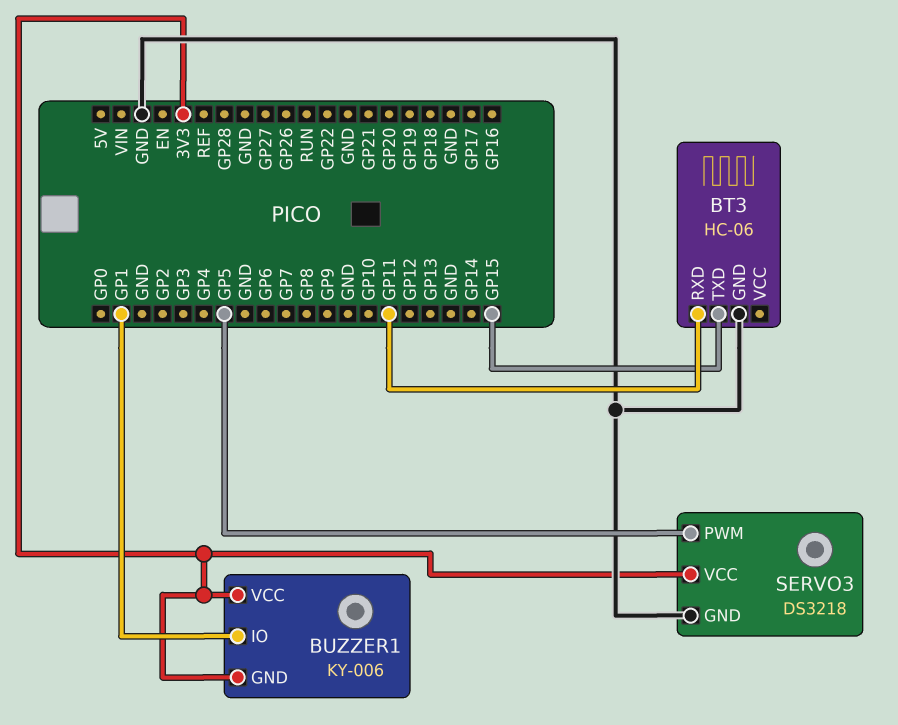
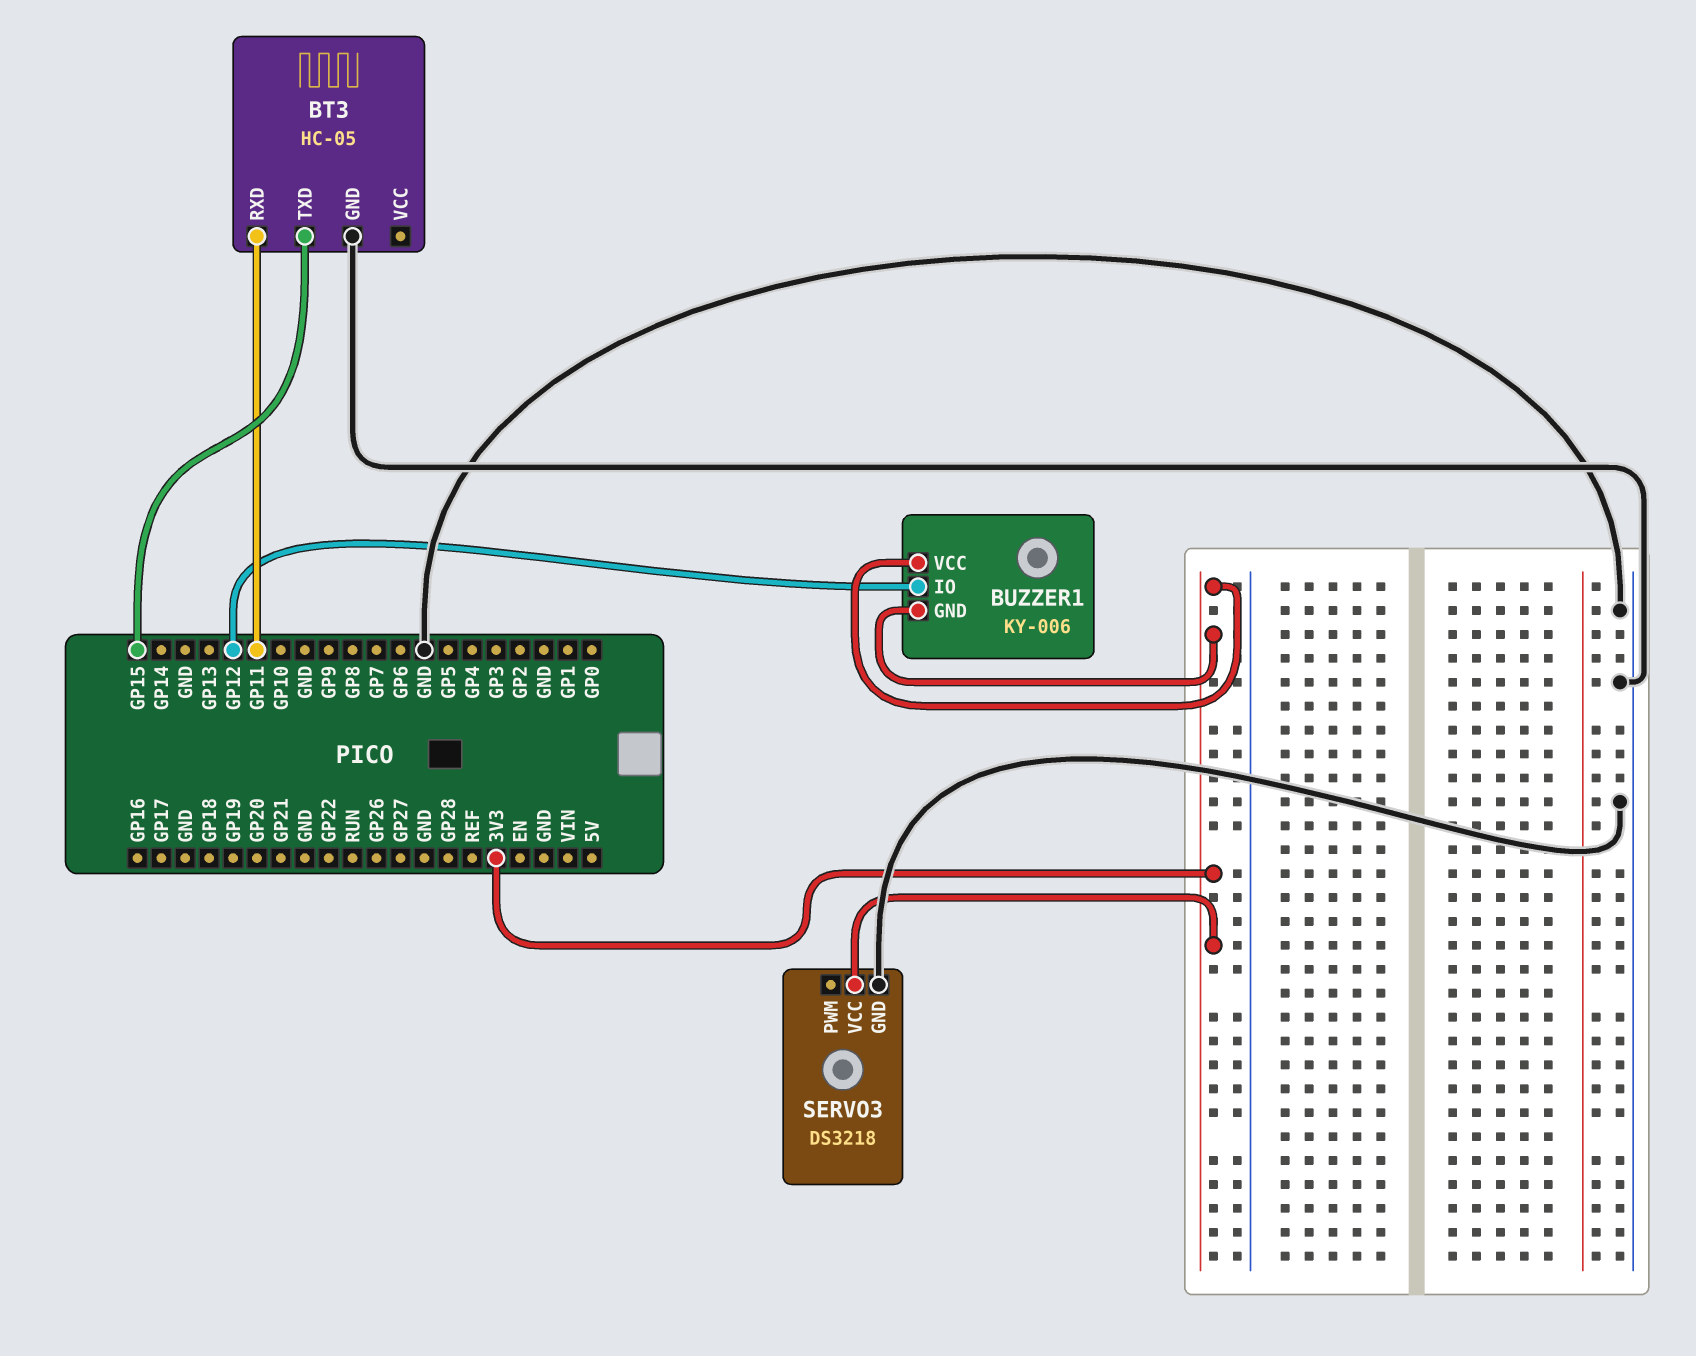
BT3: HC-06 -> HC-05
BUZZER1 pin IO: GP1 -> GP12
SERVO3 pin PWM: GP5 -> none

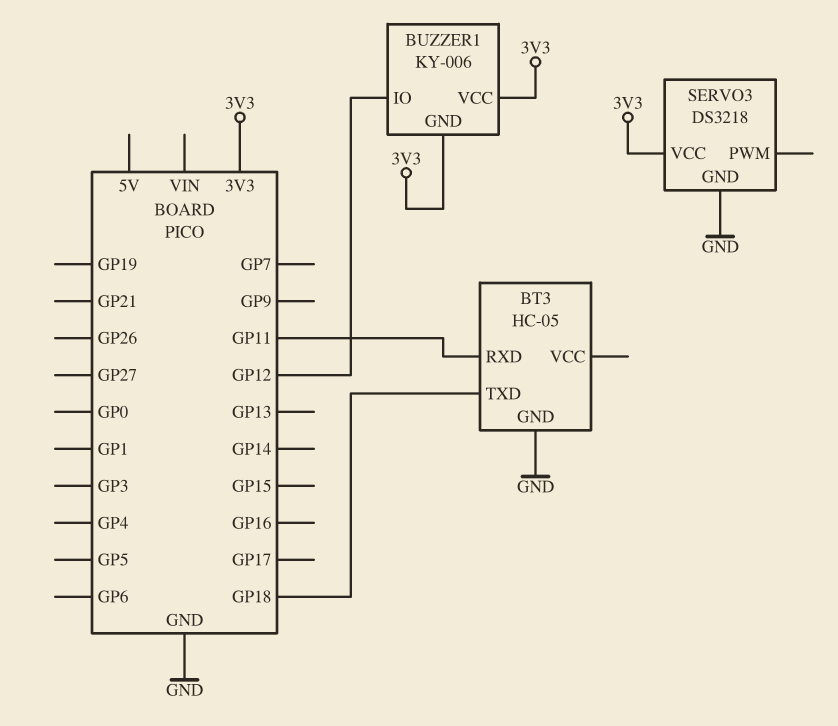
BT3 pin TXD: GP15 -> GP18

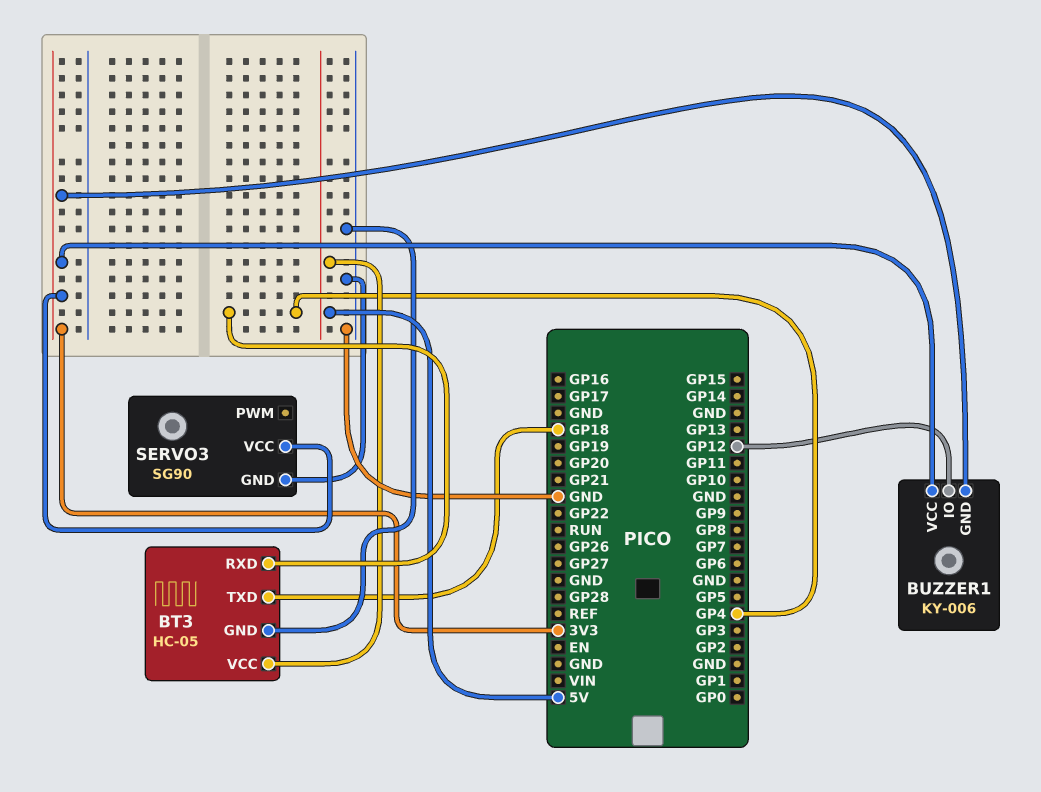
BT3 pin RXD: GP11 -> GP4
BT3 pin VCC: none -> 5V
SERVO3: DS3218 -> SG90

